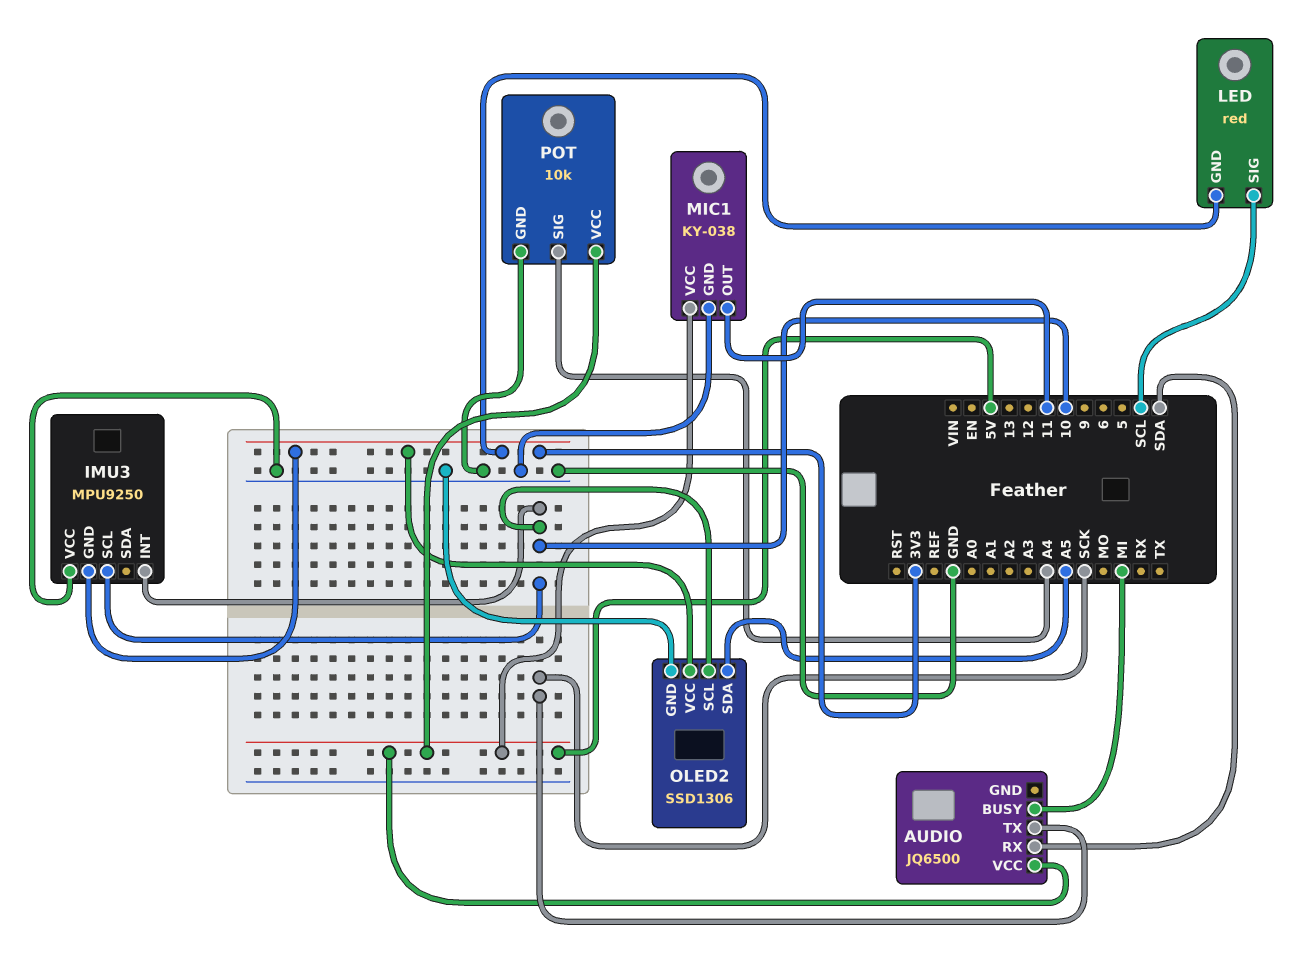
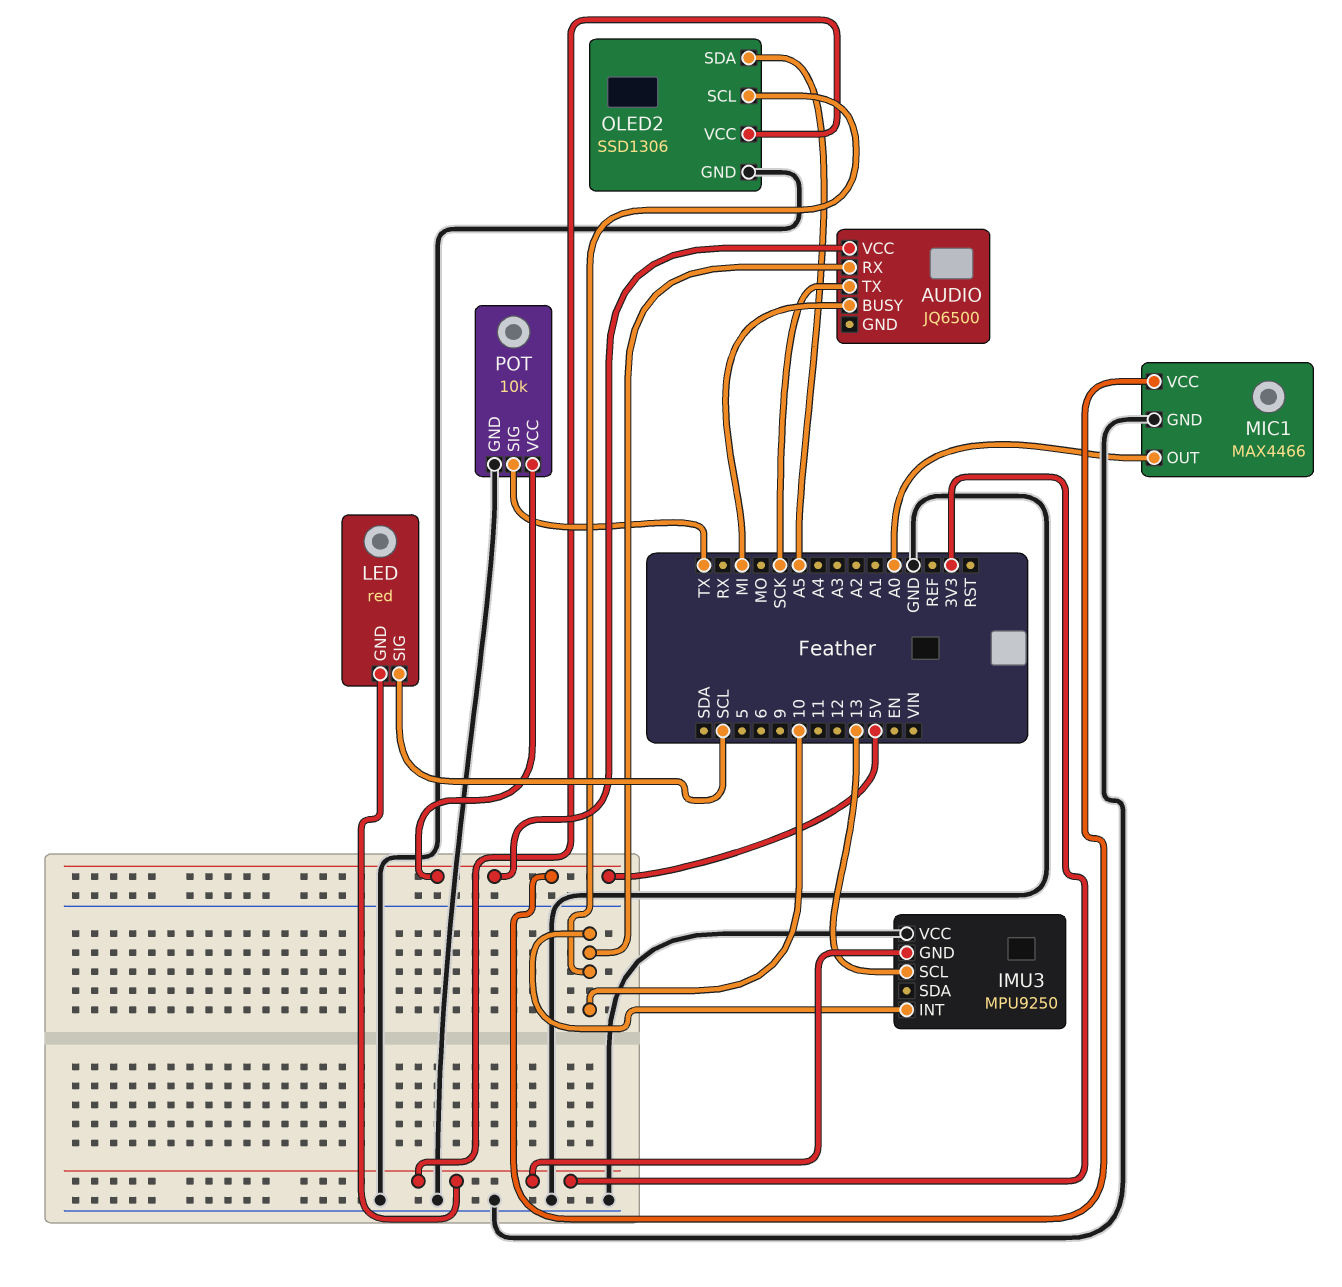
AUDIO pin RX: SDA -> 10
IMU3 pin SCL: 10 -> 13
MIC1: KY-038 -> MAX4466
MIC1 pin OUT: 11 -> A0
POT pin SIG: A4 -> TX

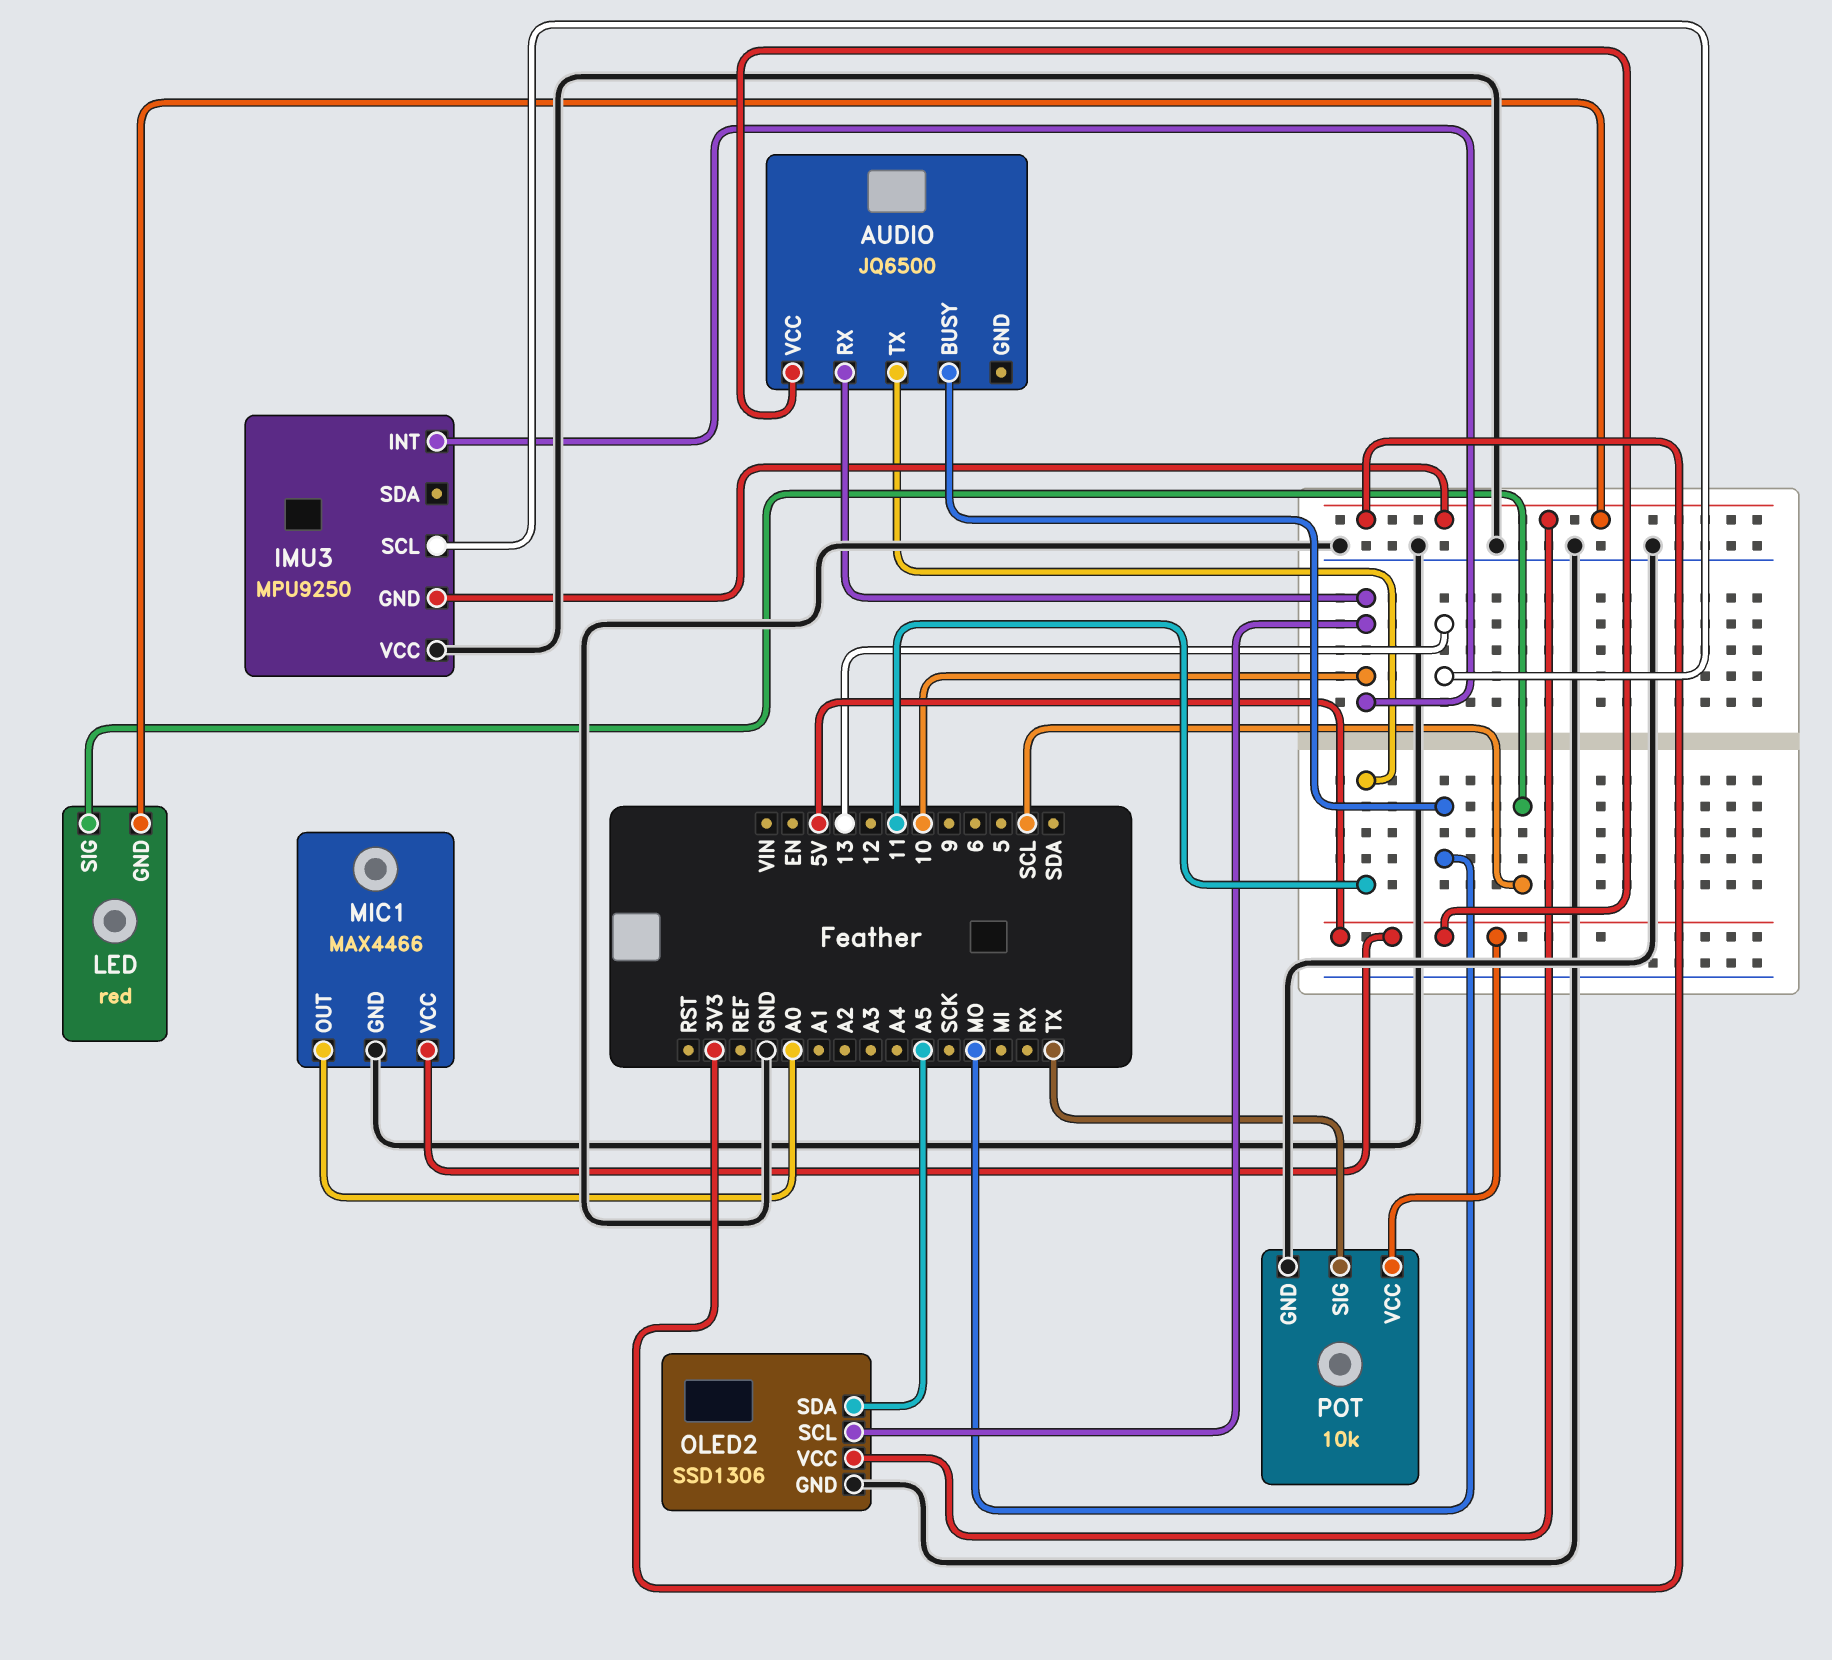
AUDIO pin BUSY: MI -> MO
AUDIO pin TX: SCK -> 11

